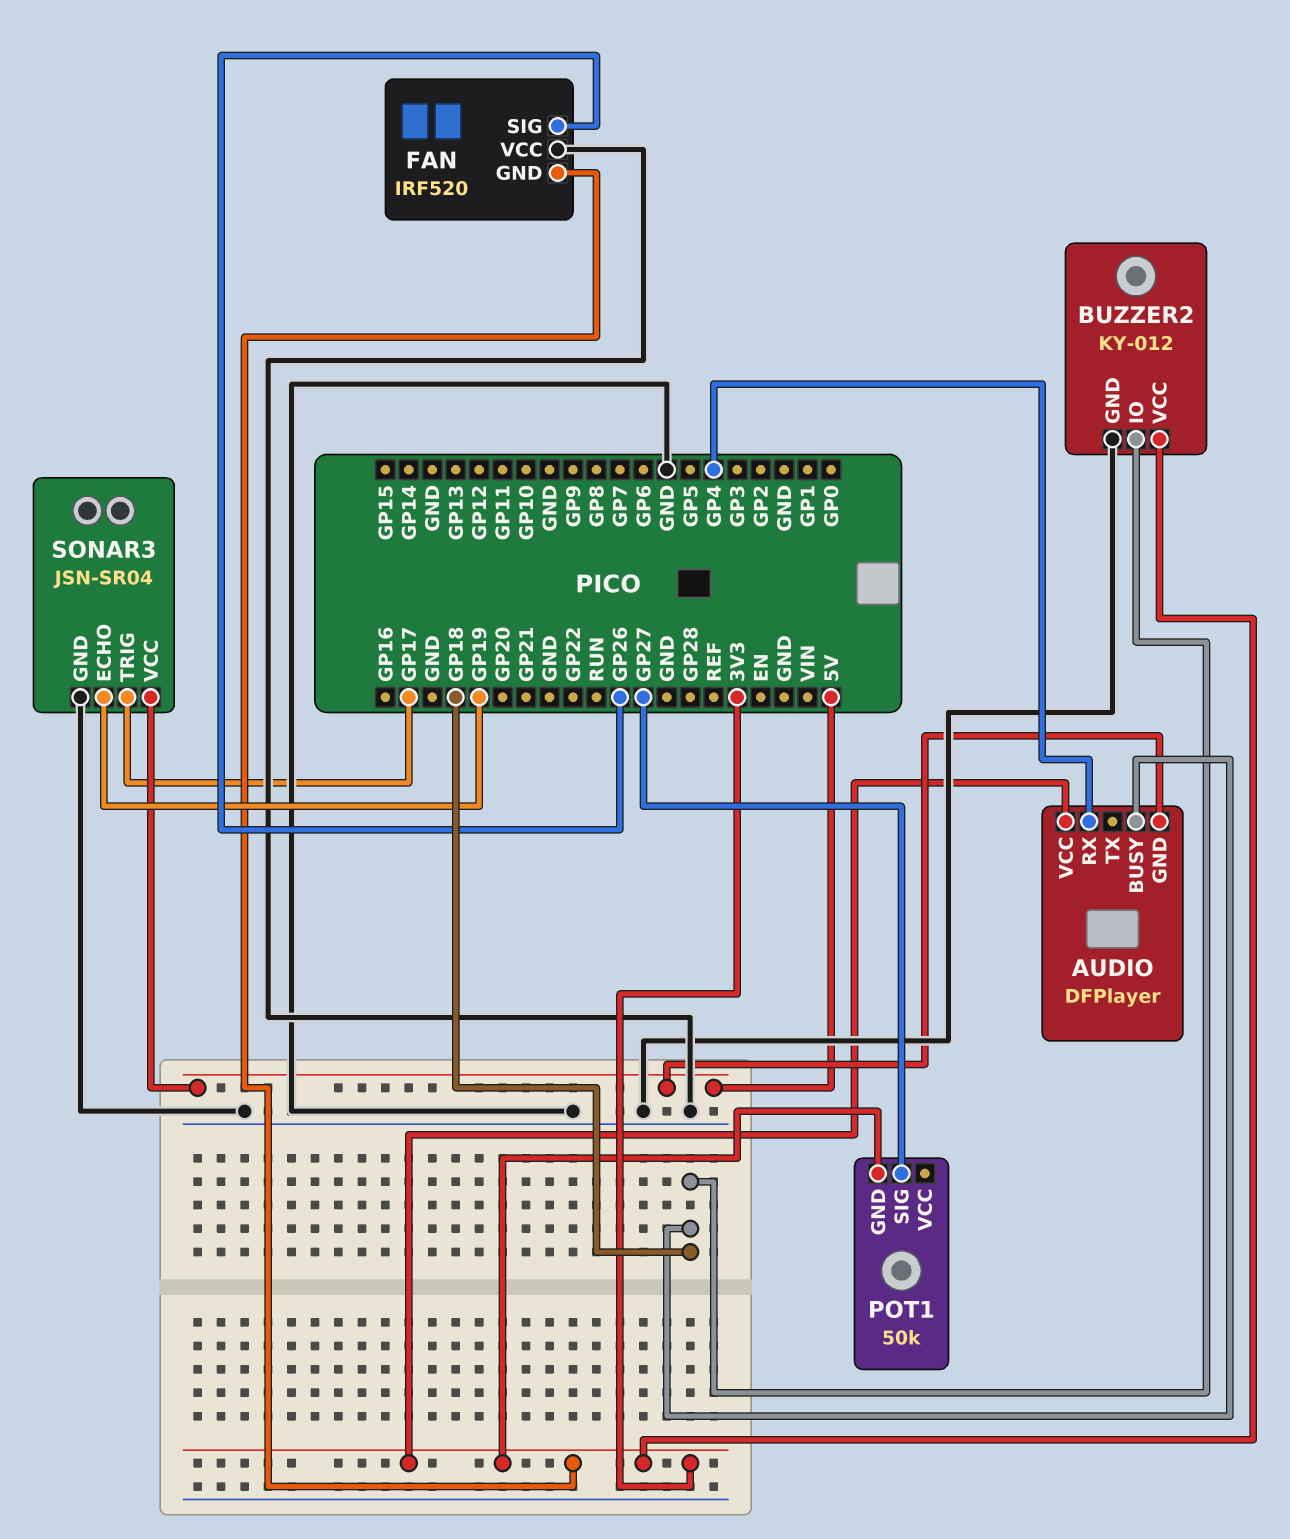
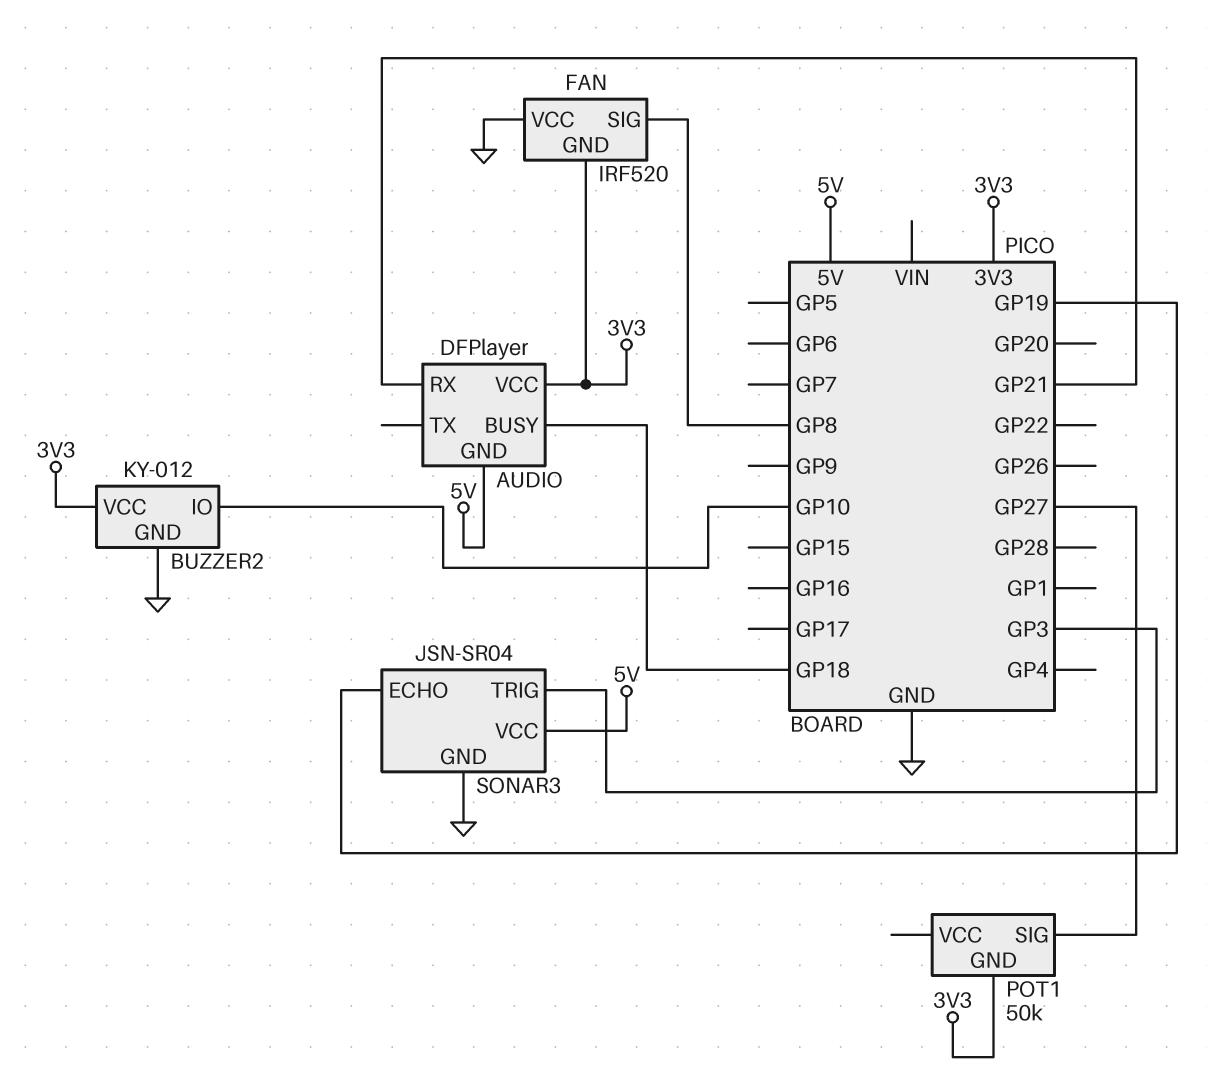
AUDIO pin RX: GP4 -> GP21
BUZZER2 pin IO: GP18 -> GP10
FAN pin SIG: GP26 -> GP8
SONAR3 pin TRIG: GP17 -> GP3

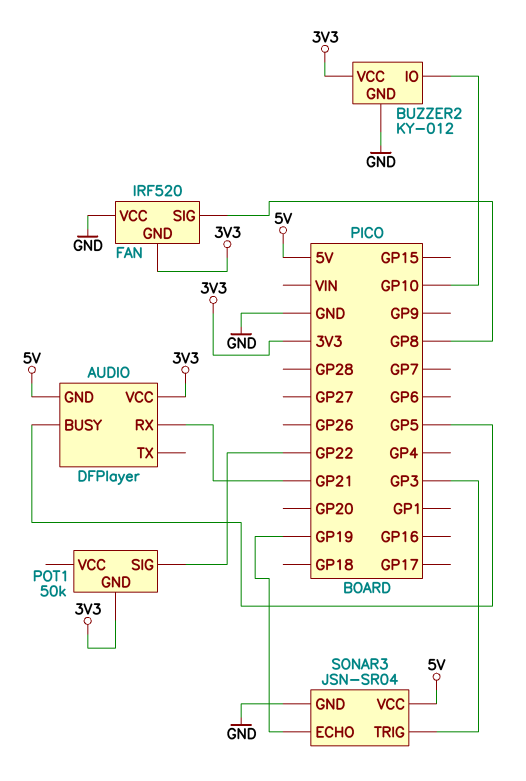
AUDIO pin BUSY: GP18 -> GP5
POT1 pin SIG: GP27 -> GP22

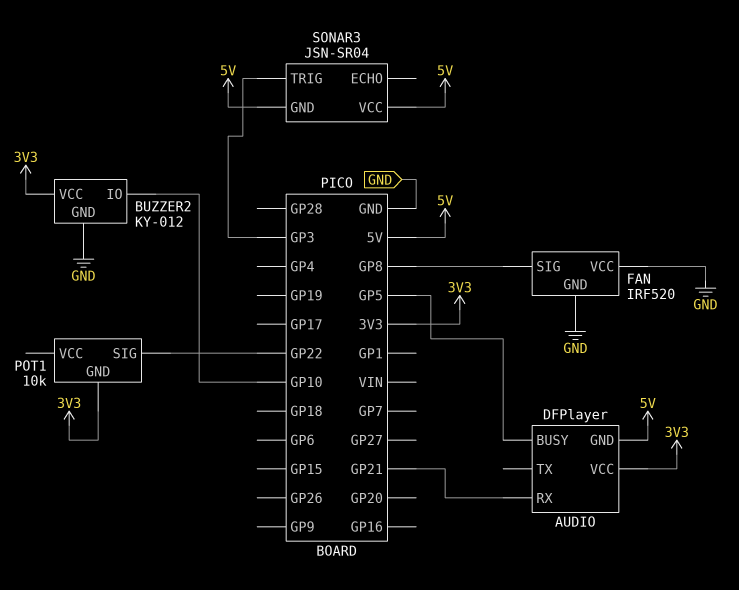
FAN pin GND: 3V3 -> GND
POT1: 50k -> 10k
SONAR3 pin ECHO: GP19 -> none
SONAR3 pin GND: GND -> 5V

